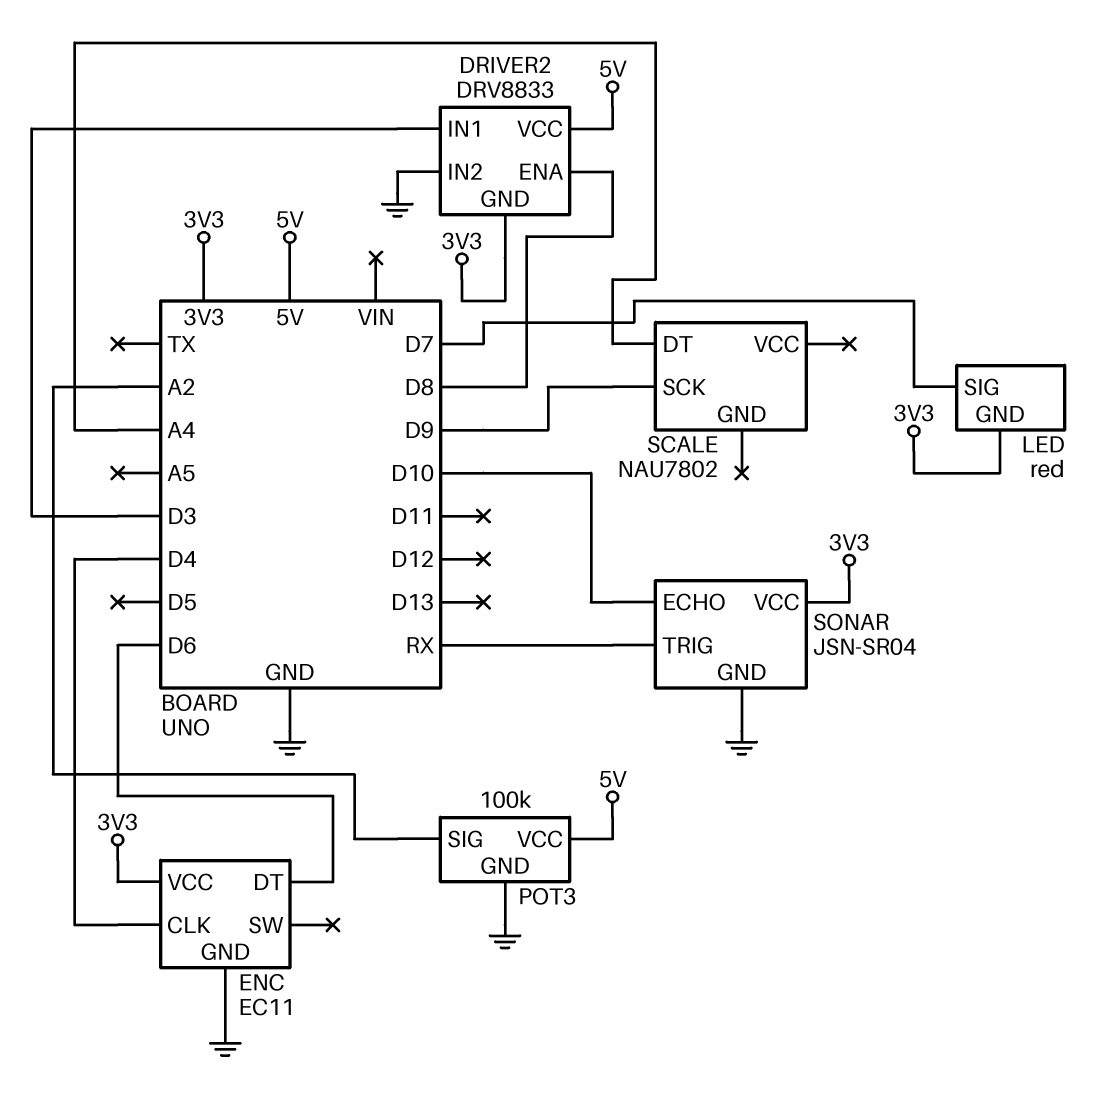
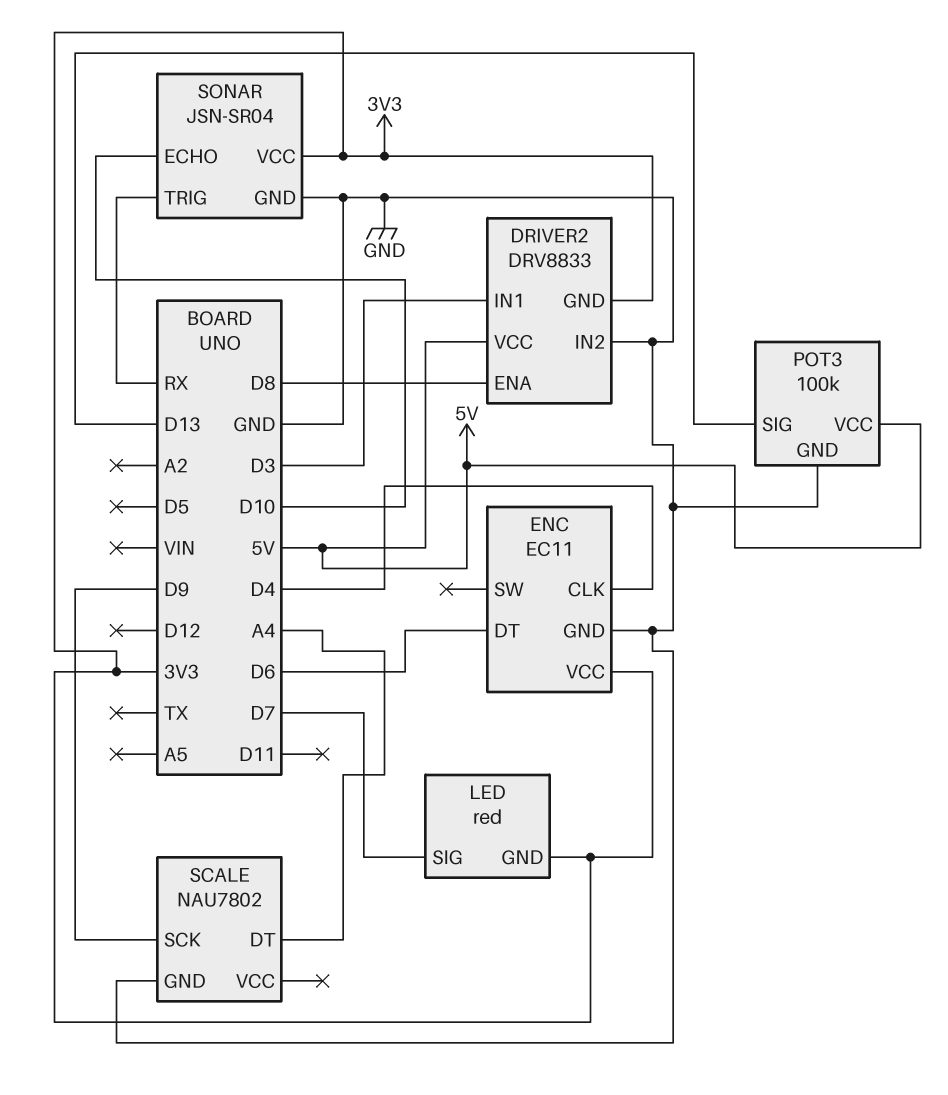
POT3 pin SIG: A2 -> D13
SCALE pin GND: none -> GND

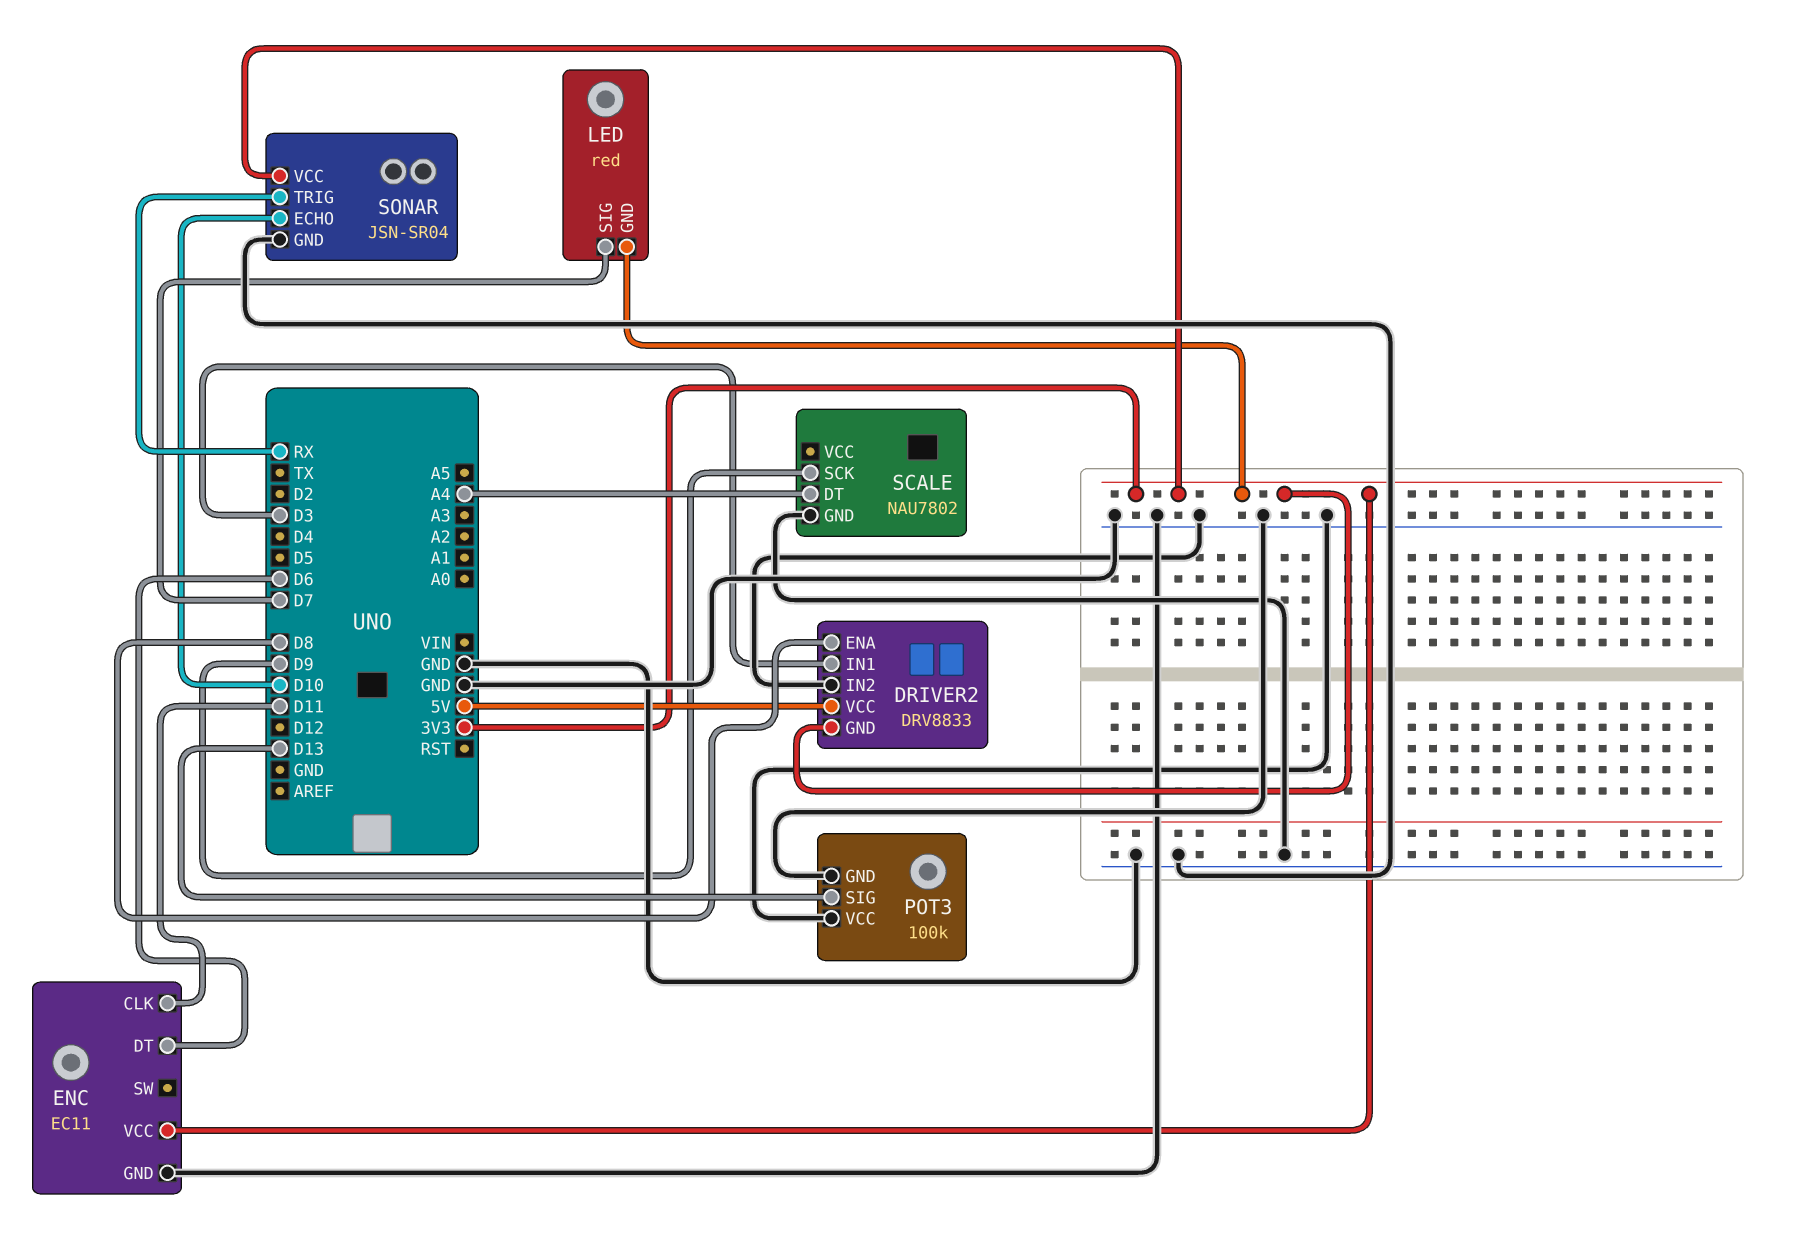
ENC pin CLK: D4 -> D11
POT3 pin VCC: 5V -> GND

